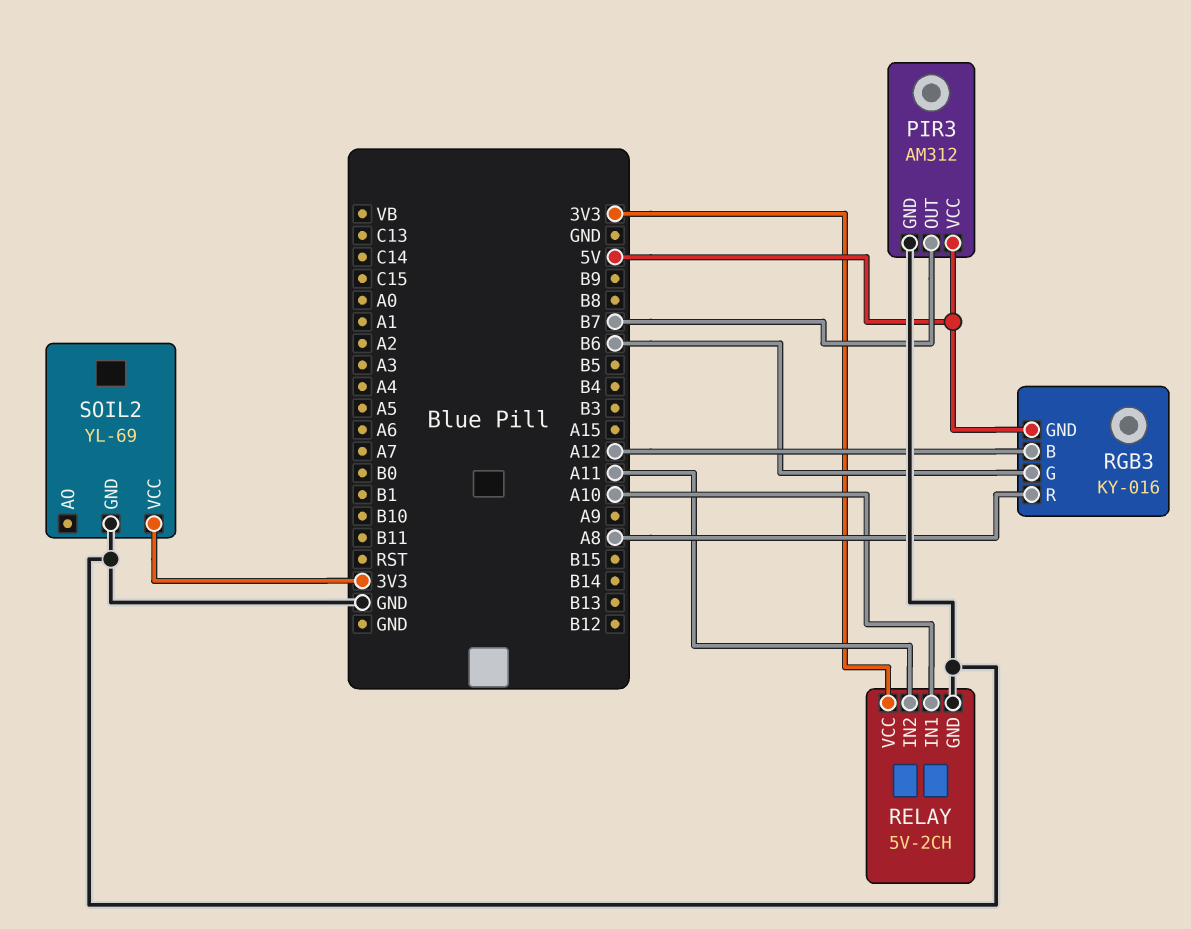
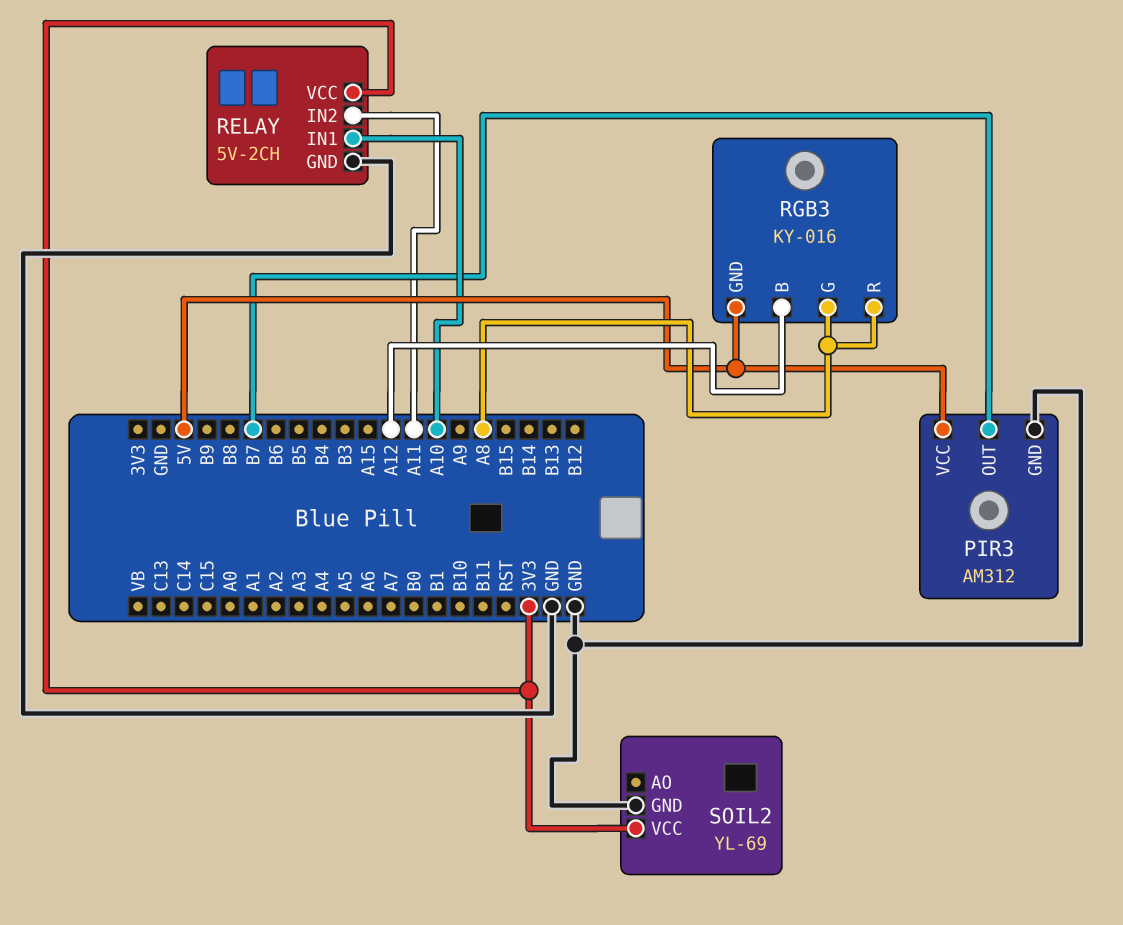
RGB3 pin G: B6 -> A8

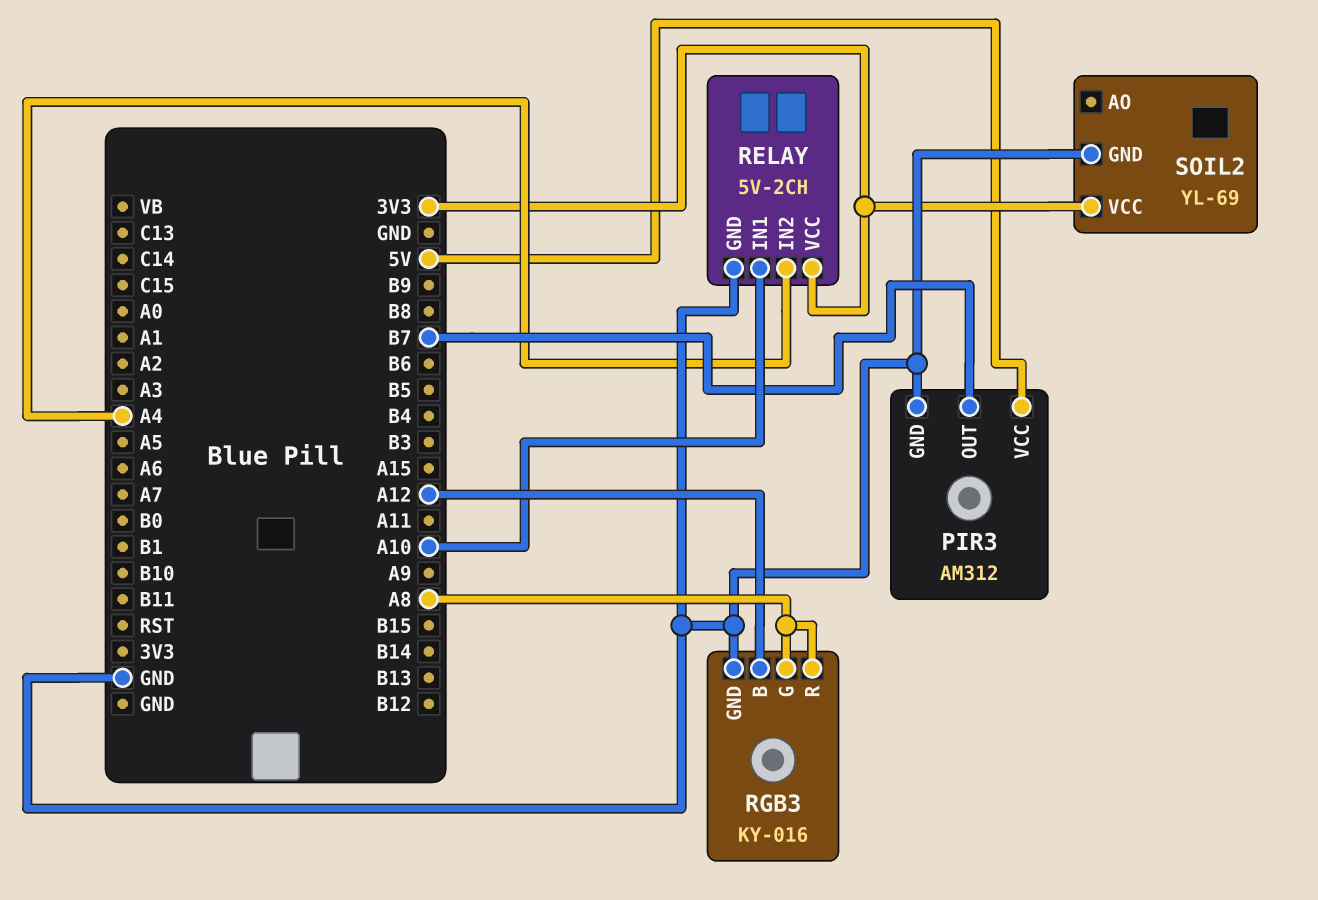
RELAY pin IN2: A11 -> A4
RGB3 pin GND: 5V -> GND

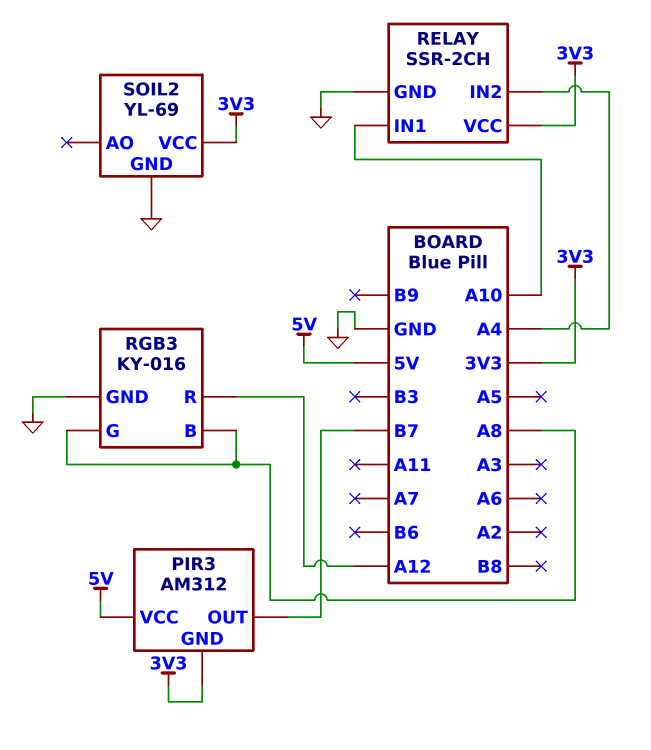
PIR3 pin GND: GND -> 3V3
RELAY: 5V-2CH -> SSR-2CH
RGB3 pin B: A12 -> A8
RGB3 pin R: A8 -> A12

